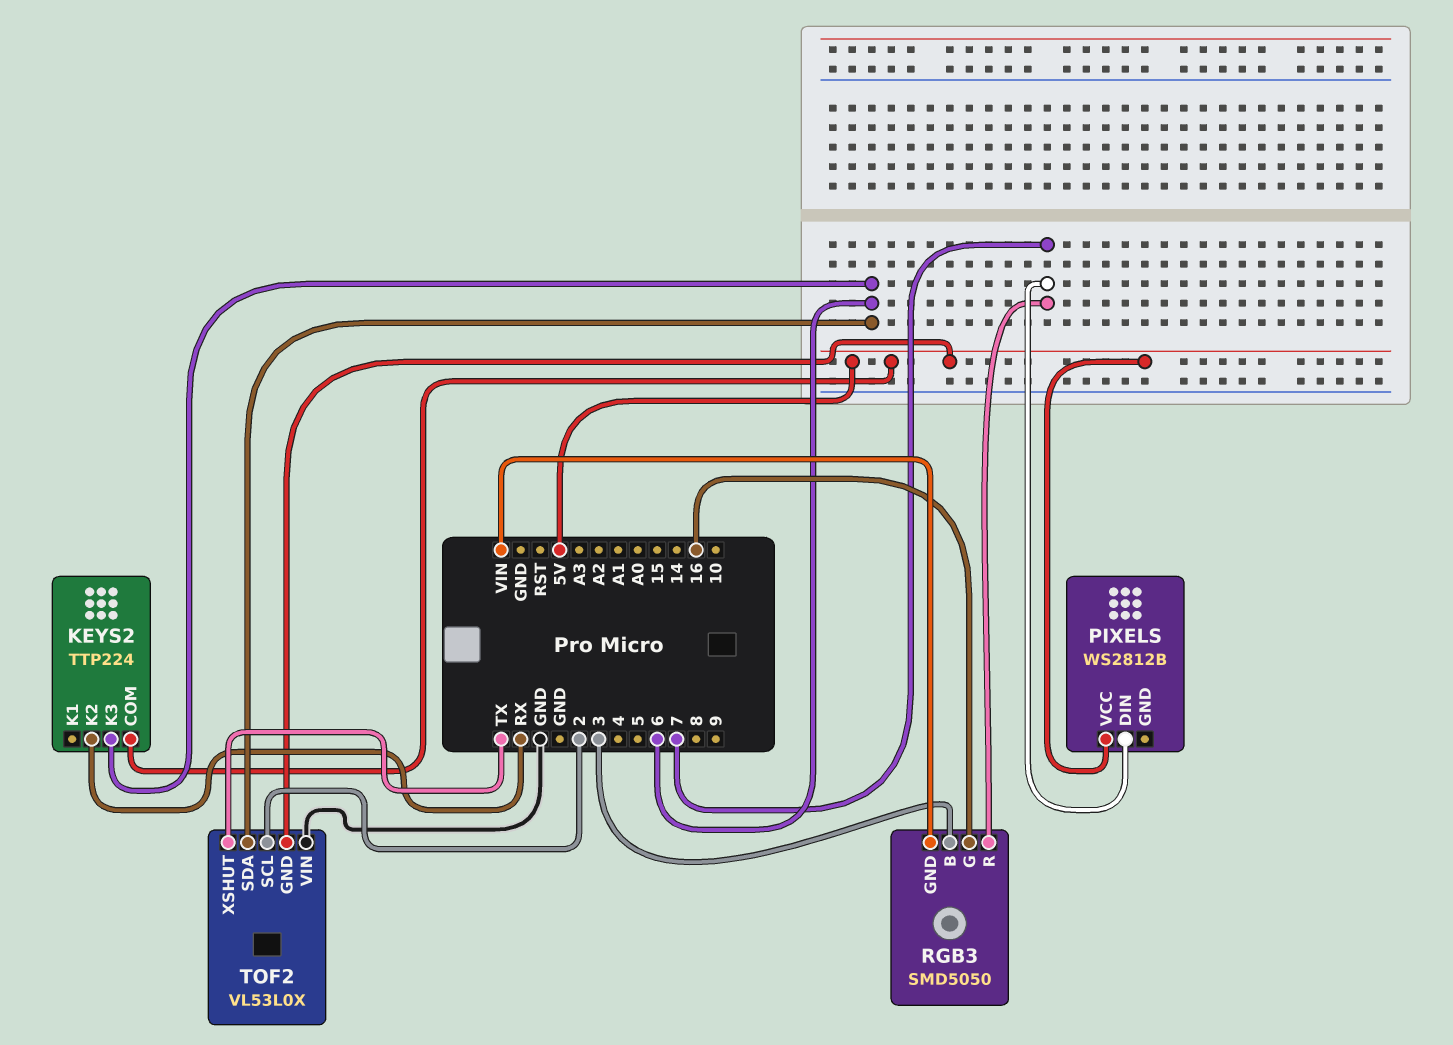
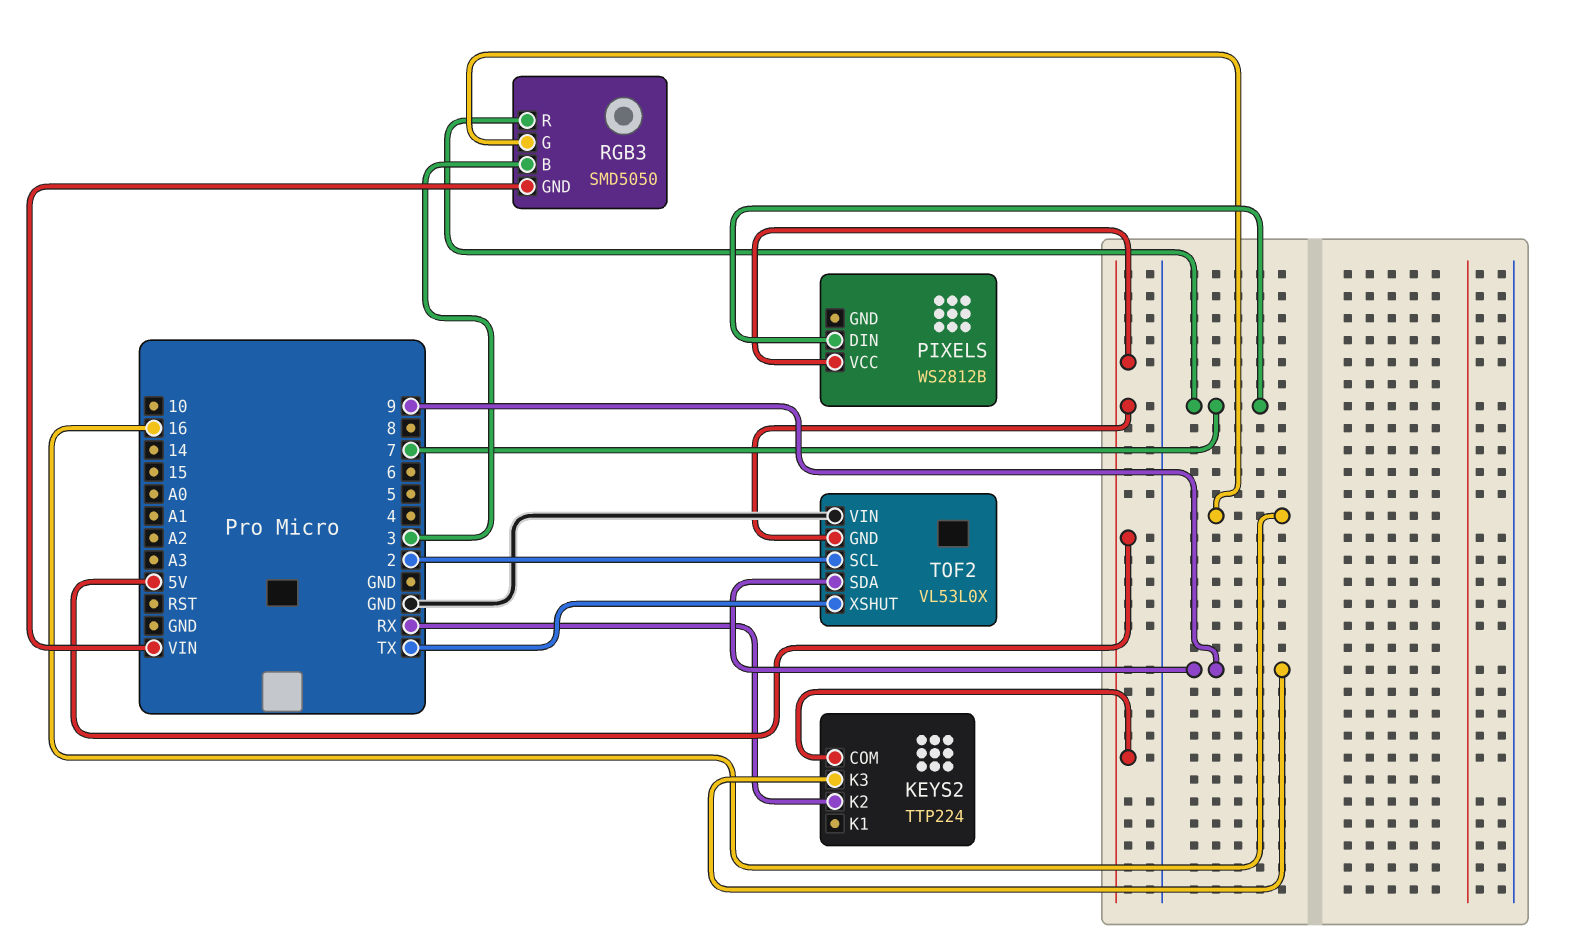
KEYS2 pin K3: 6 -> 9
TOF2 pin SDA: 6 -> 9

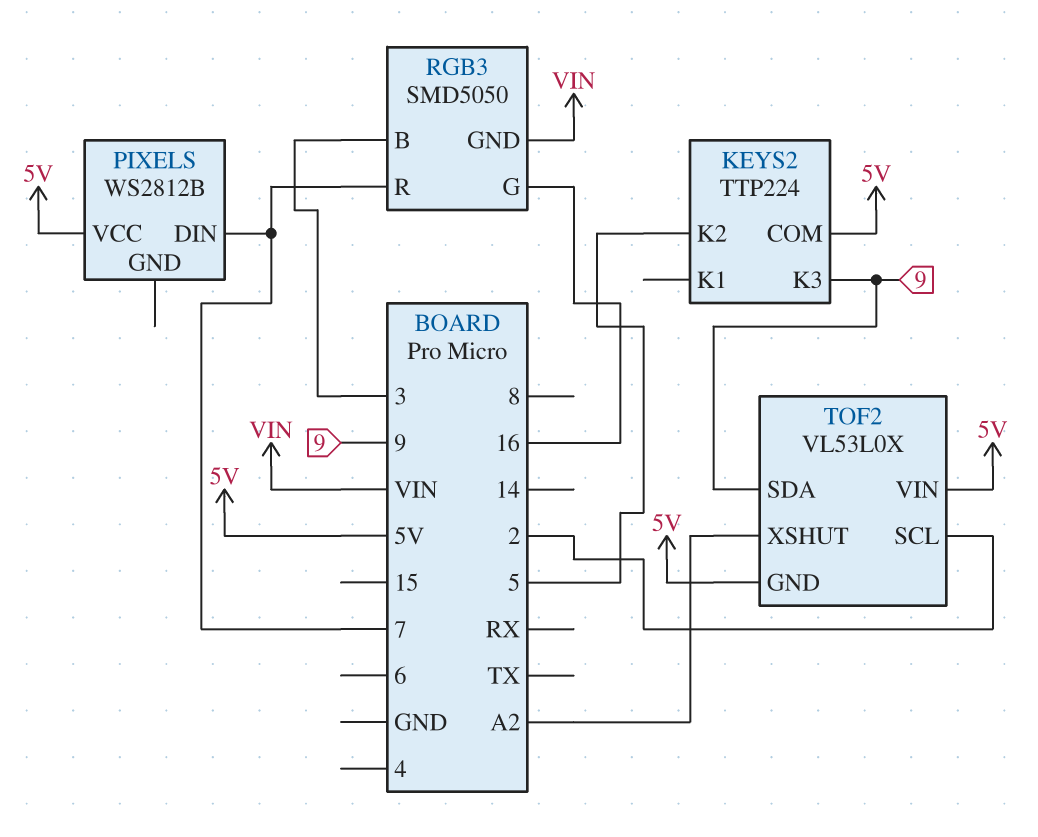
KEYS2 pin K2: RX -> 5
TOF2 pin VIN: GND -> 5V
TOF2 pin XSHUT: TX -> A2

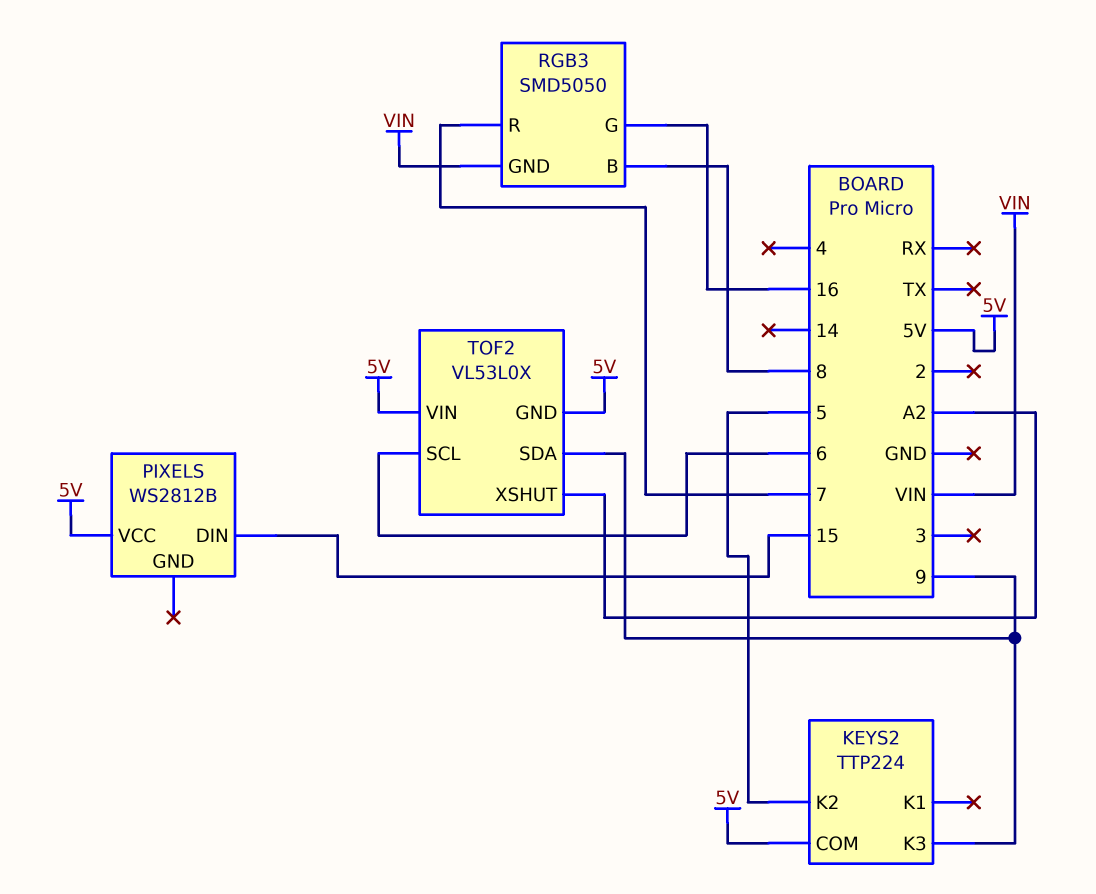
PIXELS pin DIN: 7 -> 15
RGB3 pin B: 3 -> 8
TOF2 pin SCL: 2 -> 6

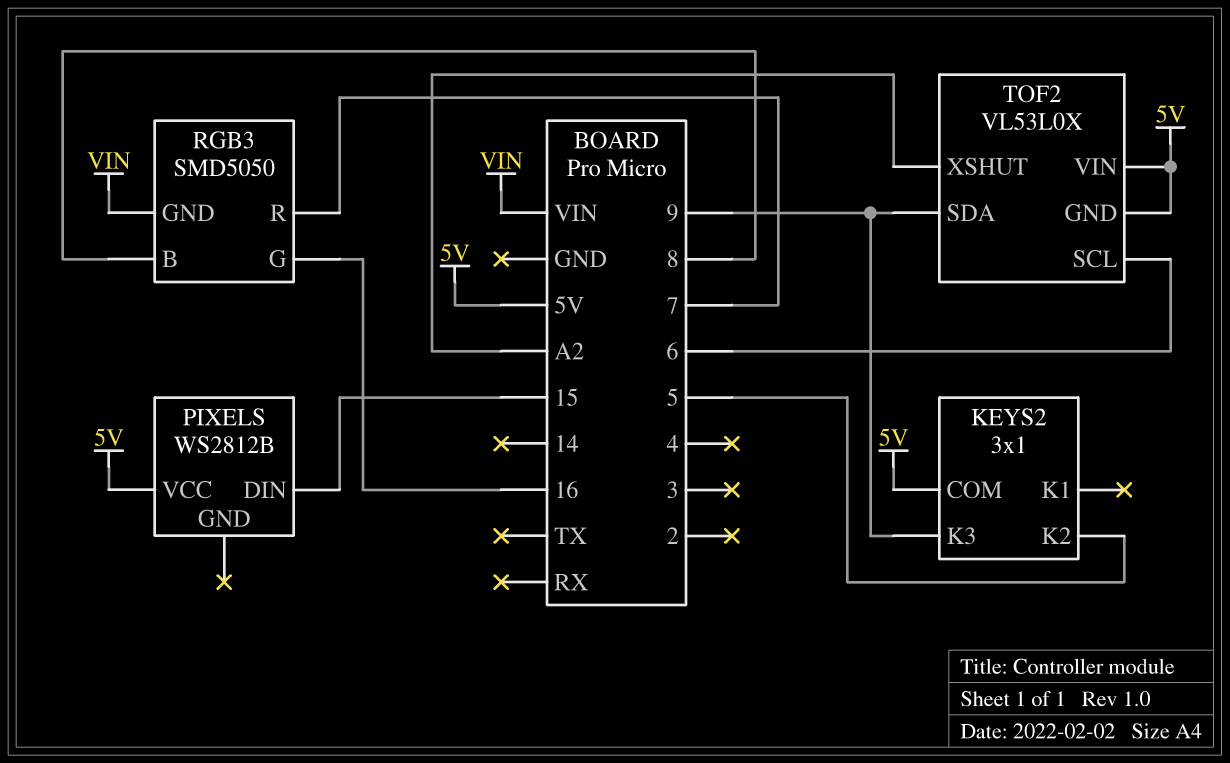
KEYS2: TTP224 -> 3x1

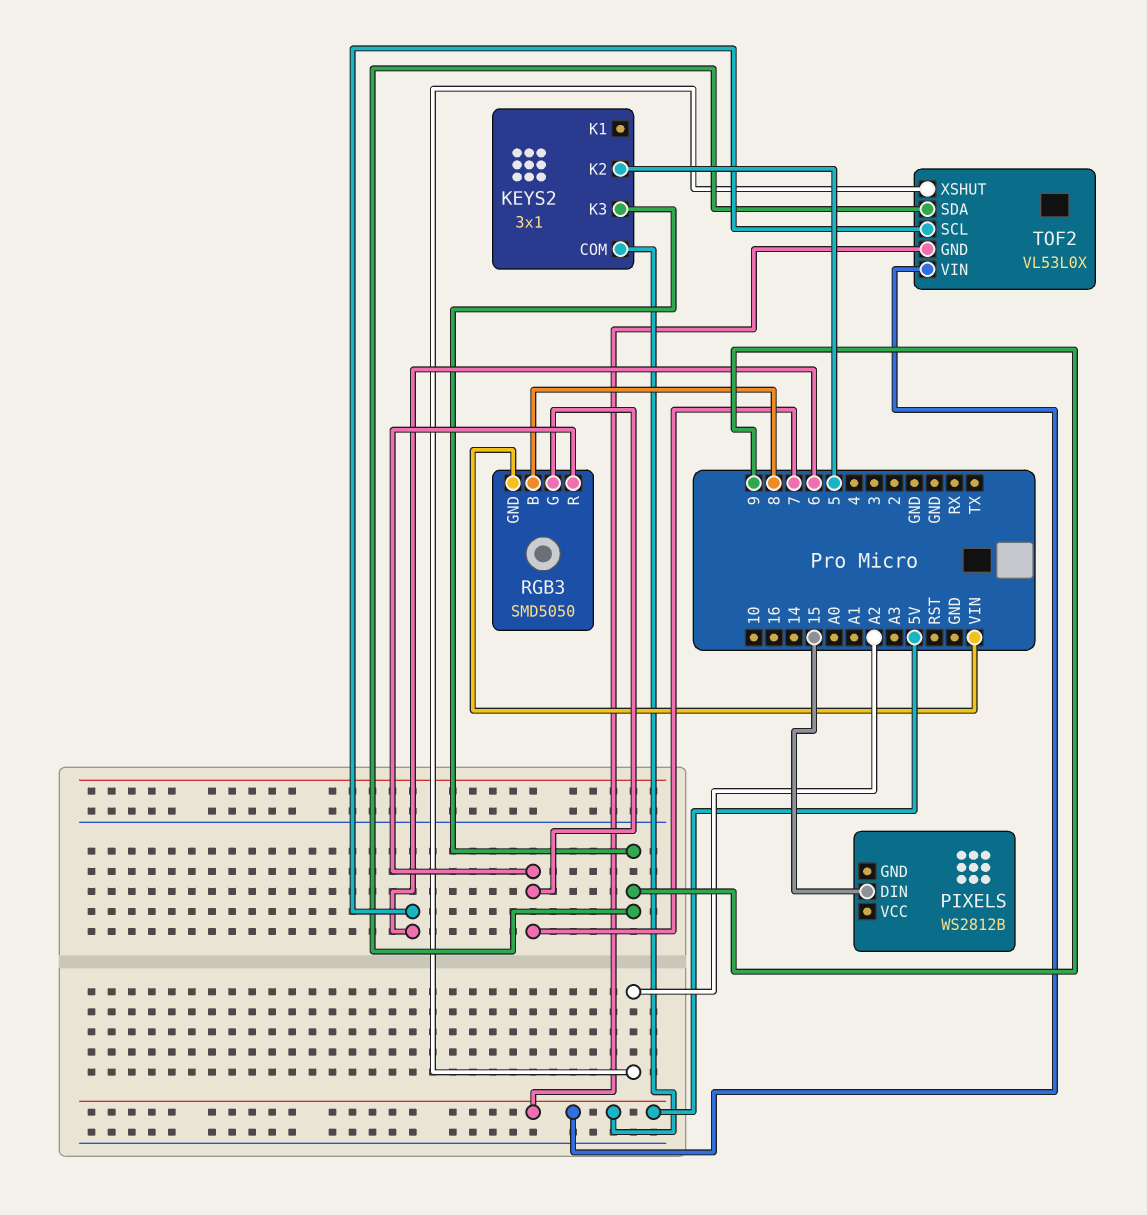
PIXELS pin VCC: 5V -> none
RGB3 pin G: 16 -> 7

